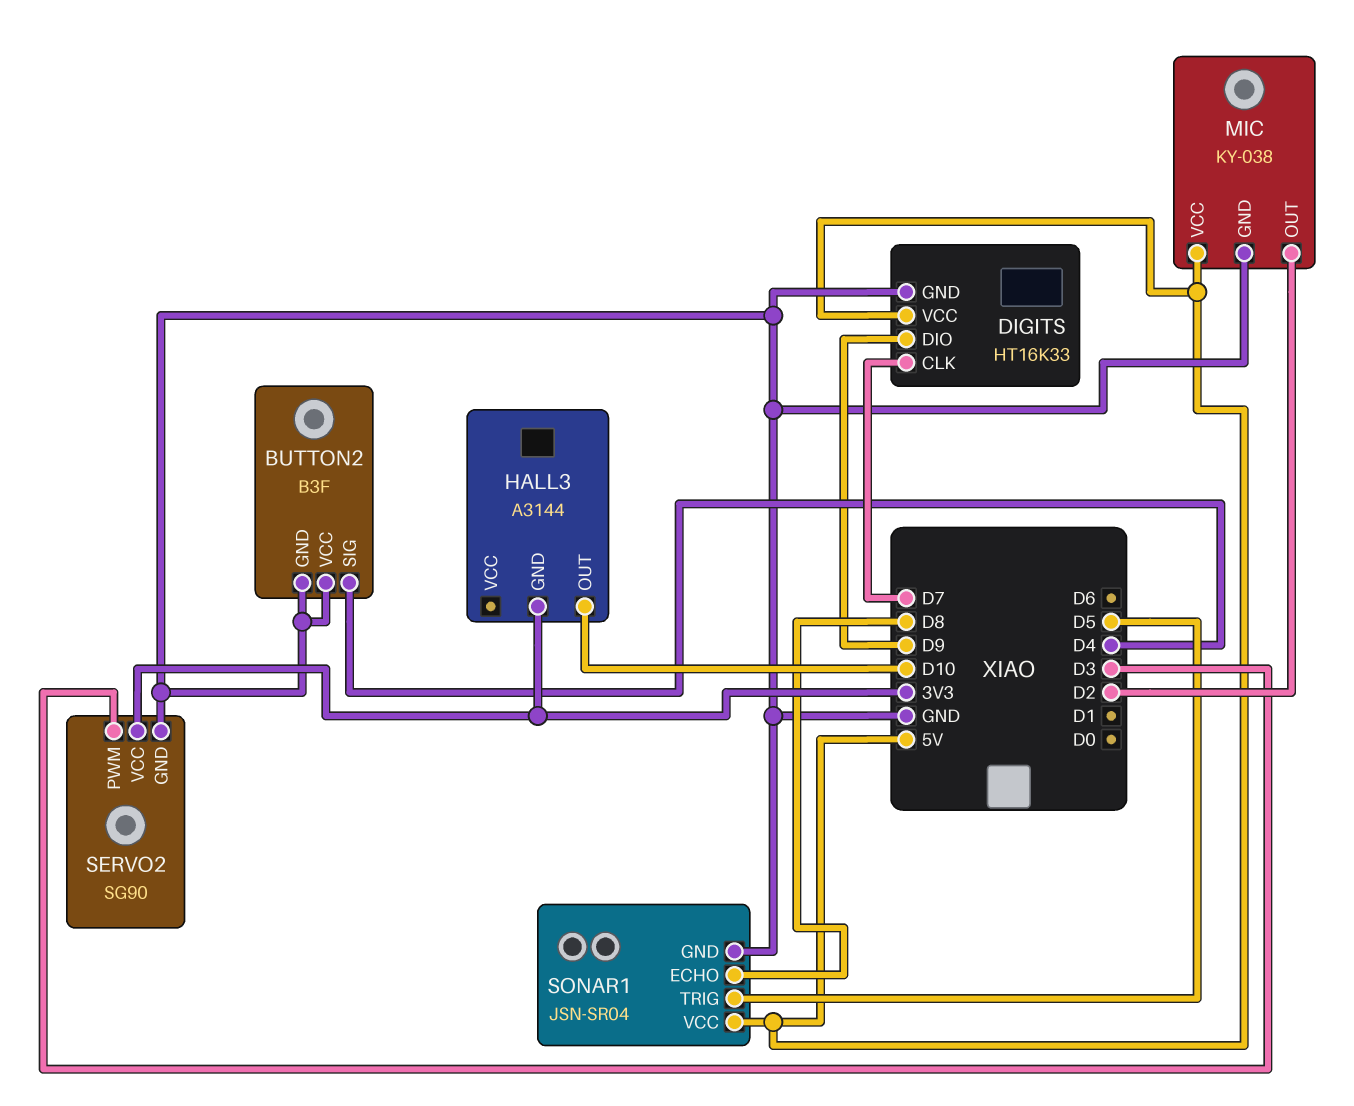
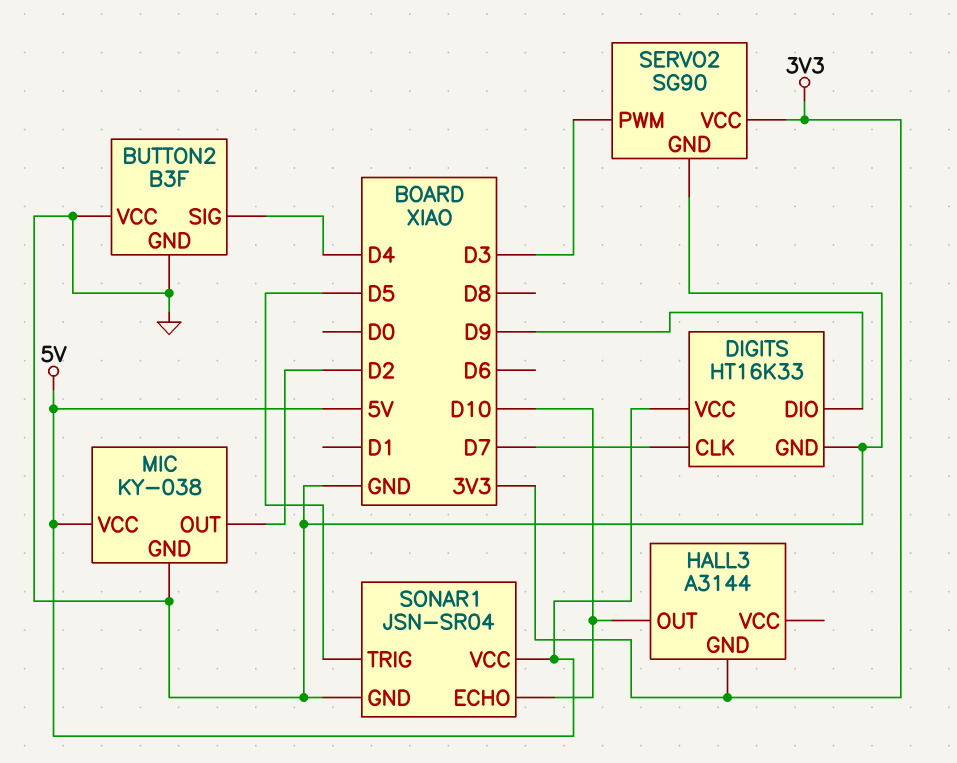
SONAR1 pin ECHO: D8 -> D10

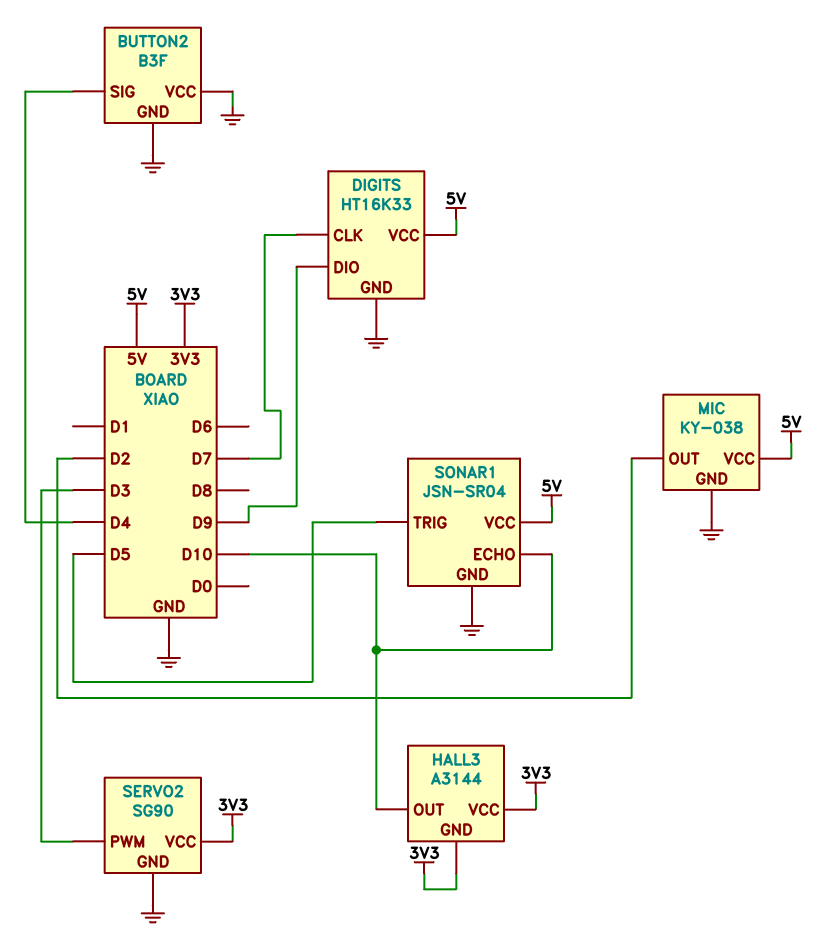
HALL3 pin VCC: none -> 3V3

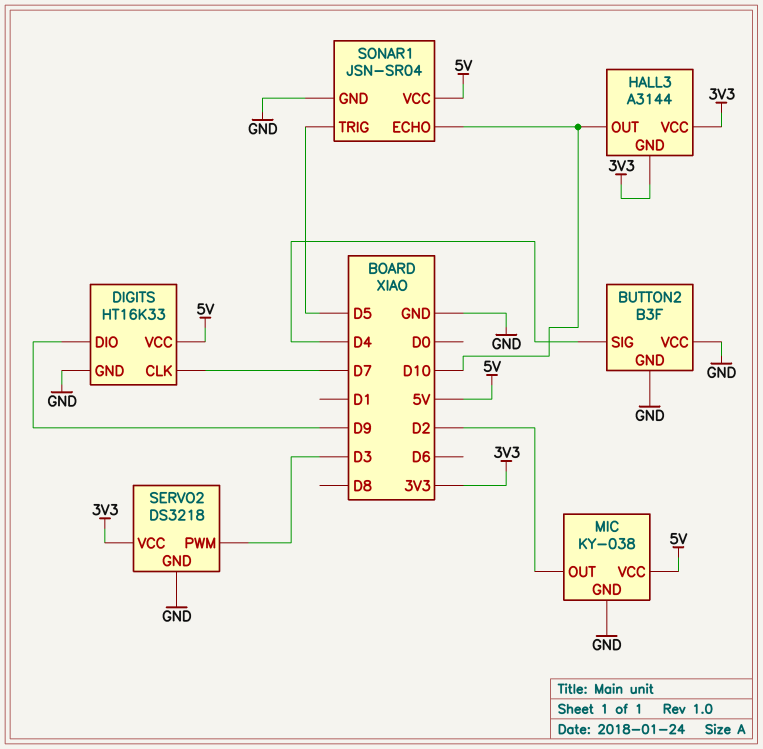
SERVO2: SG90 -> DS3218

